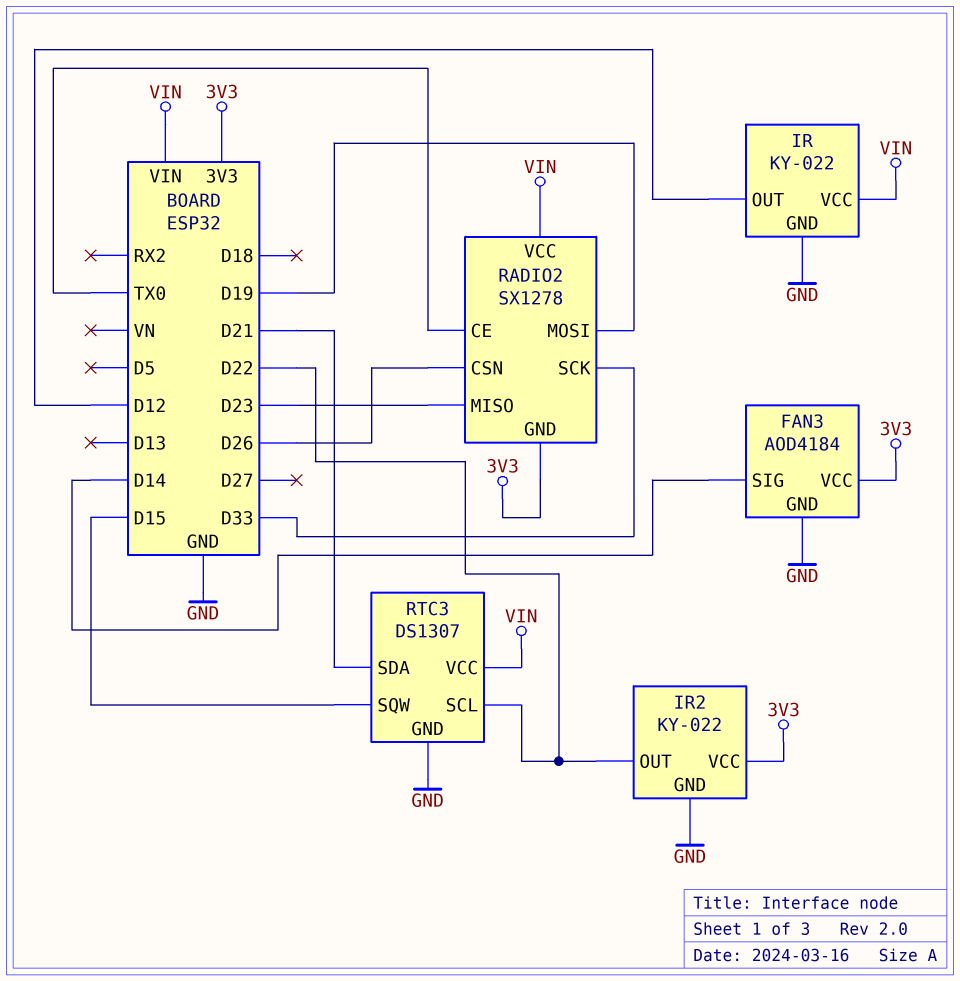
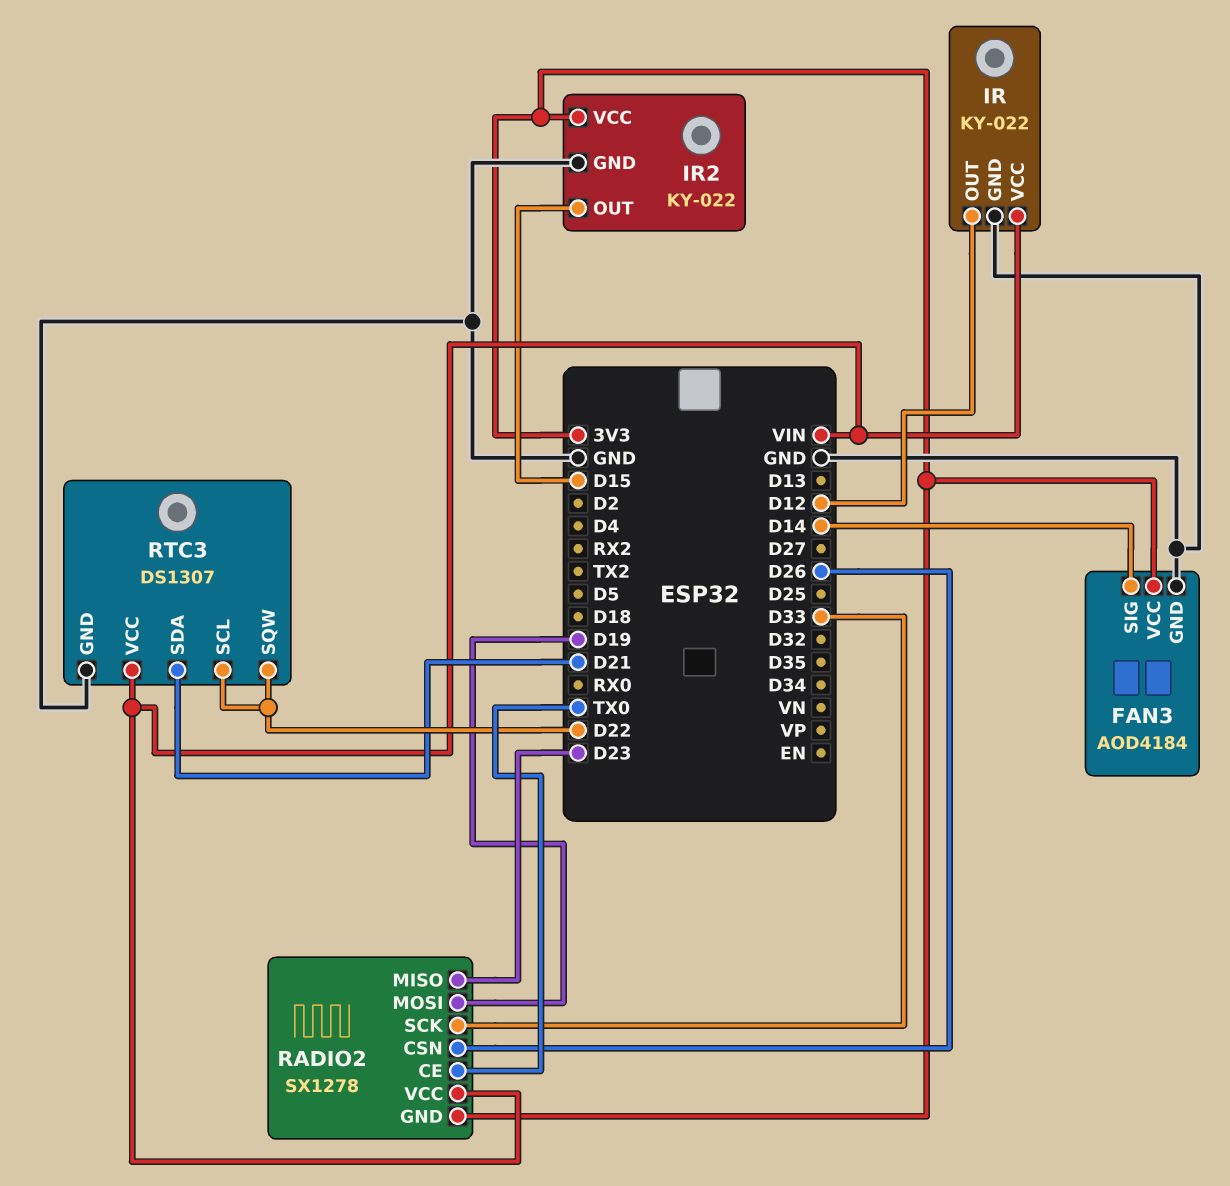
IR2 pin OUT: D22 -> D15
RTC3 pin SQW: D15 -> D22

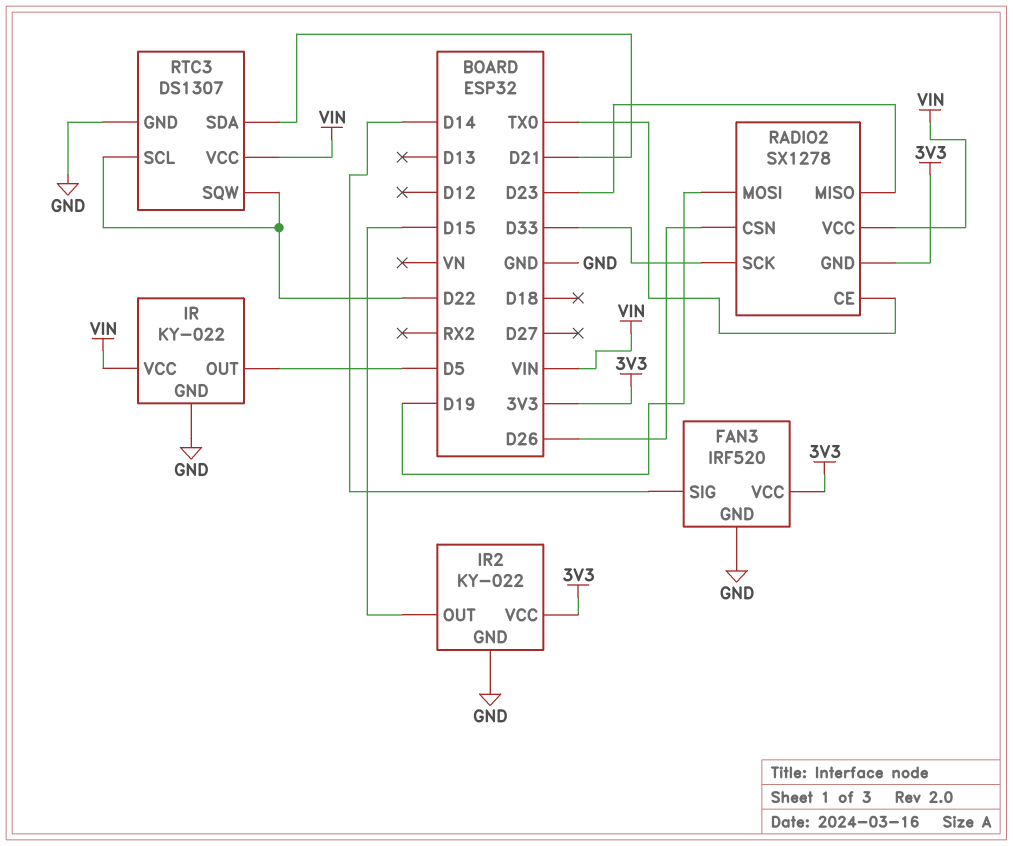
FAN3: AOD4184 -> IRF520
IR pin OUT: D12 -> D5

